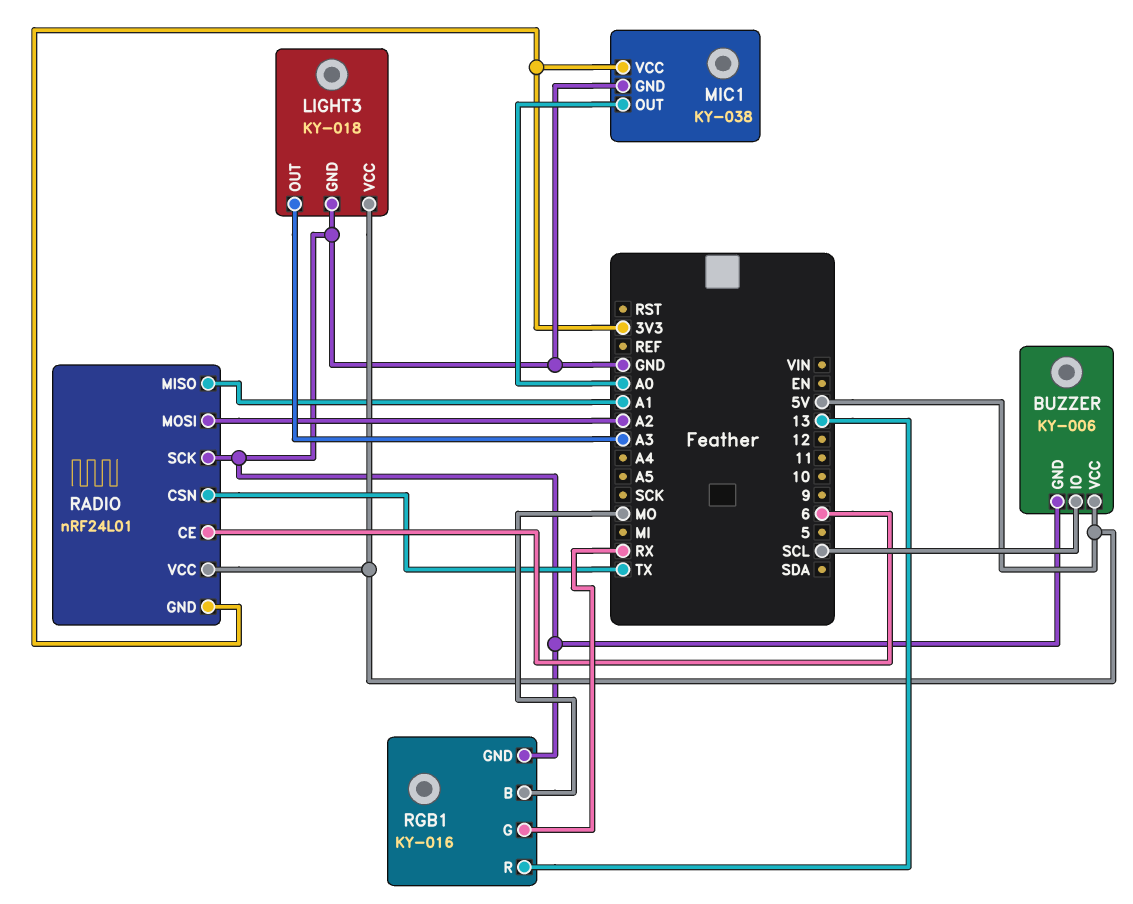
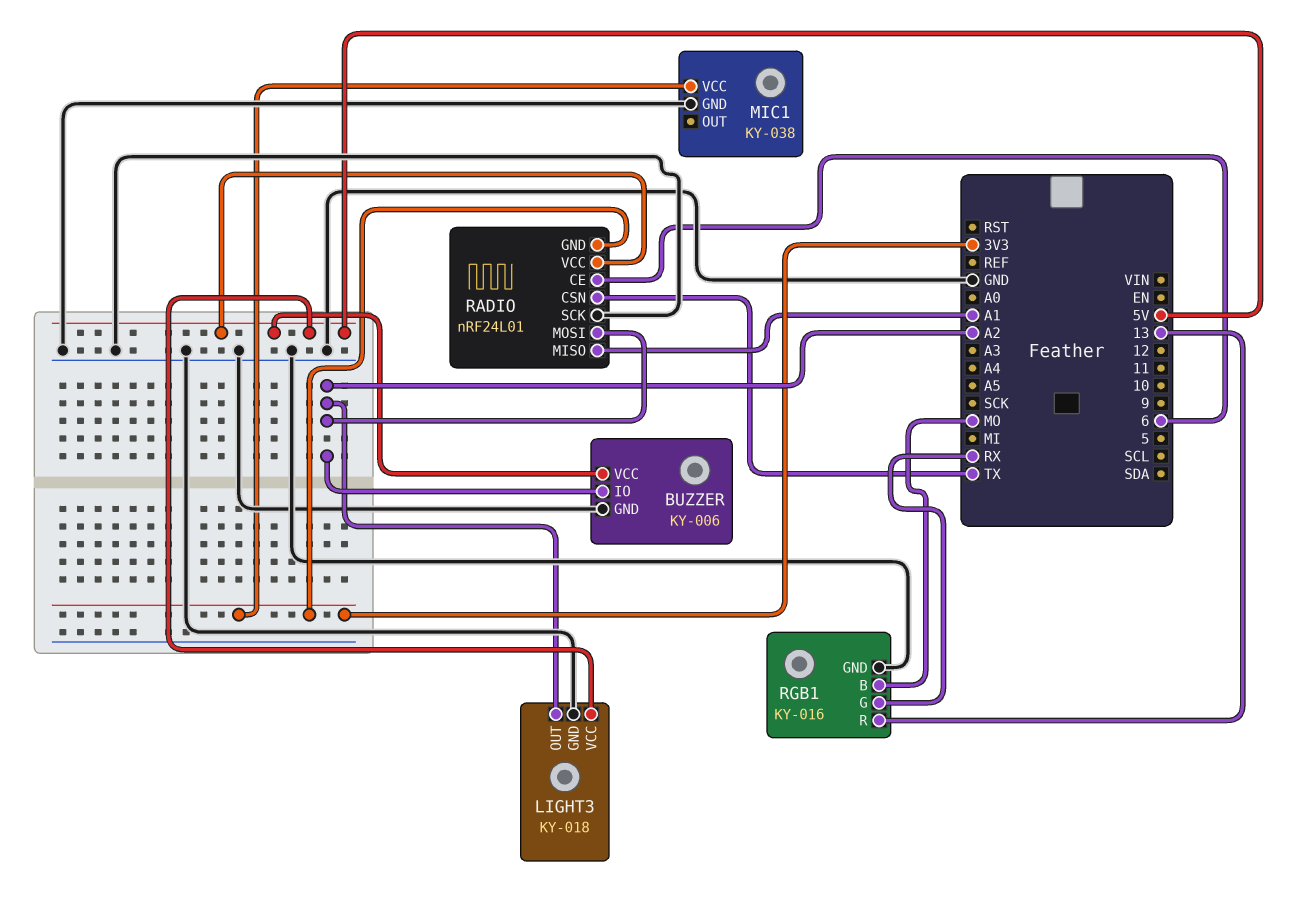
BUZZER pin IO: SCL -> A2
LIGHT3 pin OUT: A3 -> A2
MIC1 pin OUT: A0 -> none

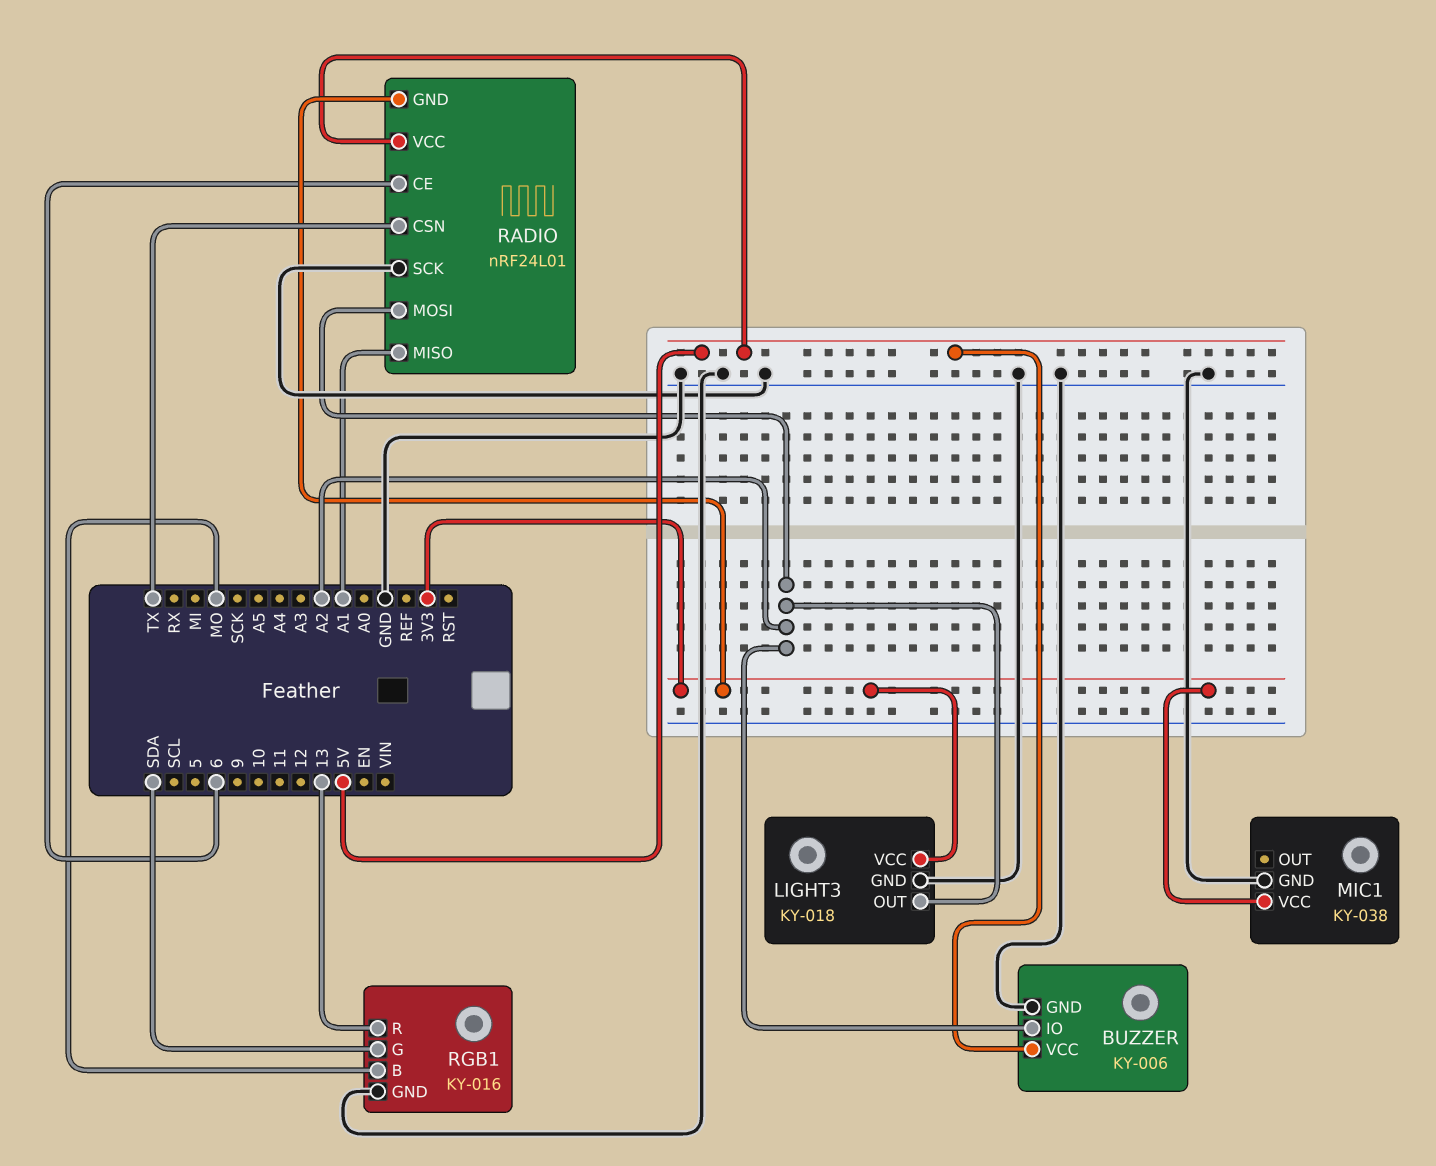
LIGHT3 pin VCC: 5V -> 3V3
RGB1 pin G: RX -> SDA

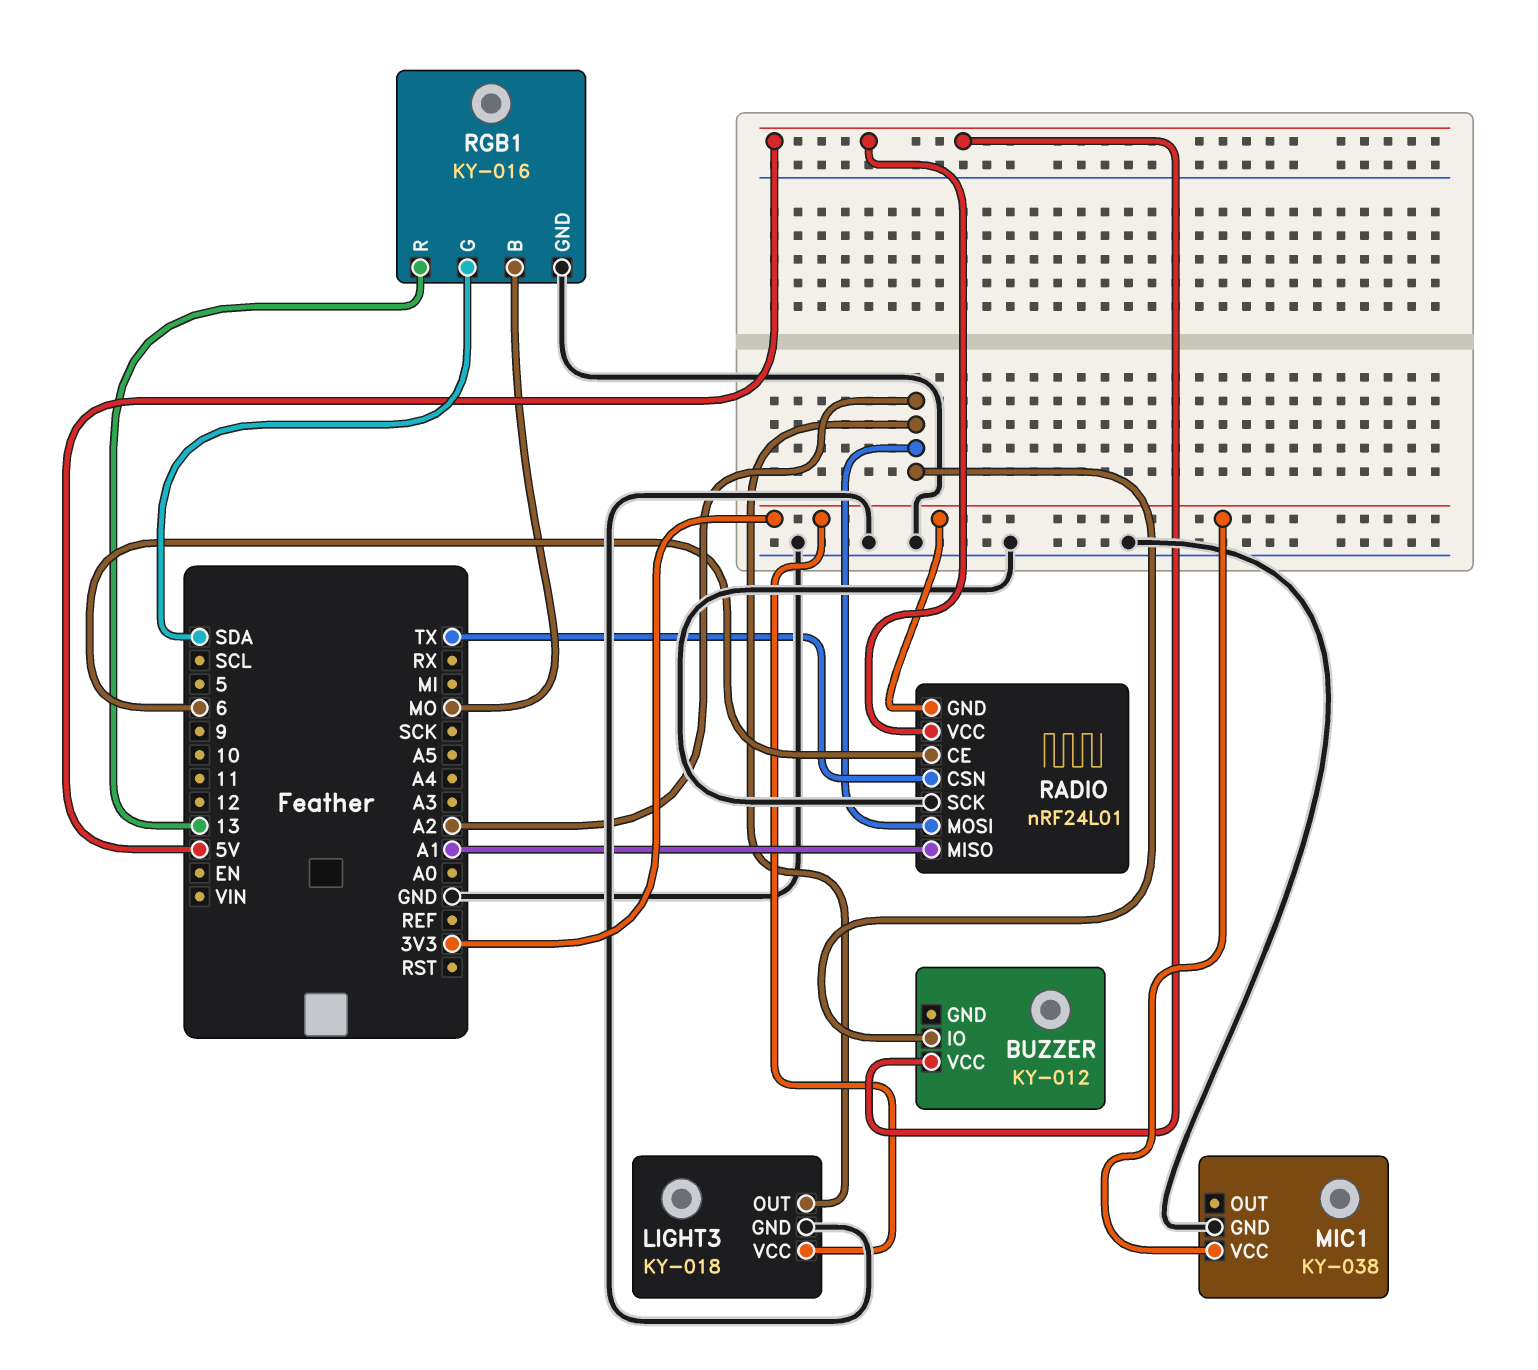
BUZZER: KY-006 -> KY-012
BUZZER pin GND: GND -> none

